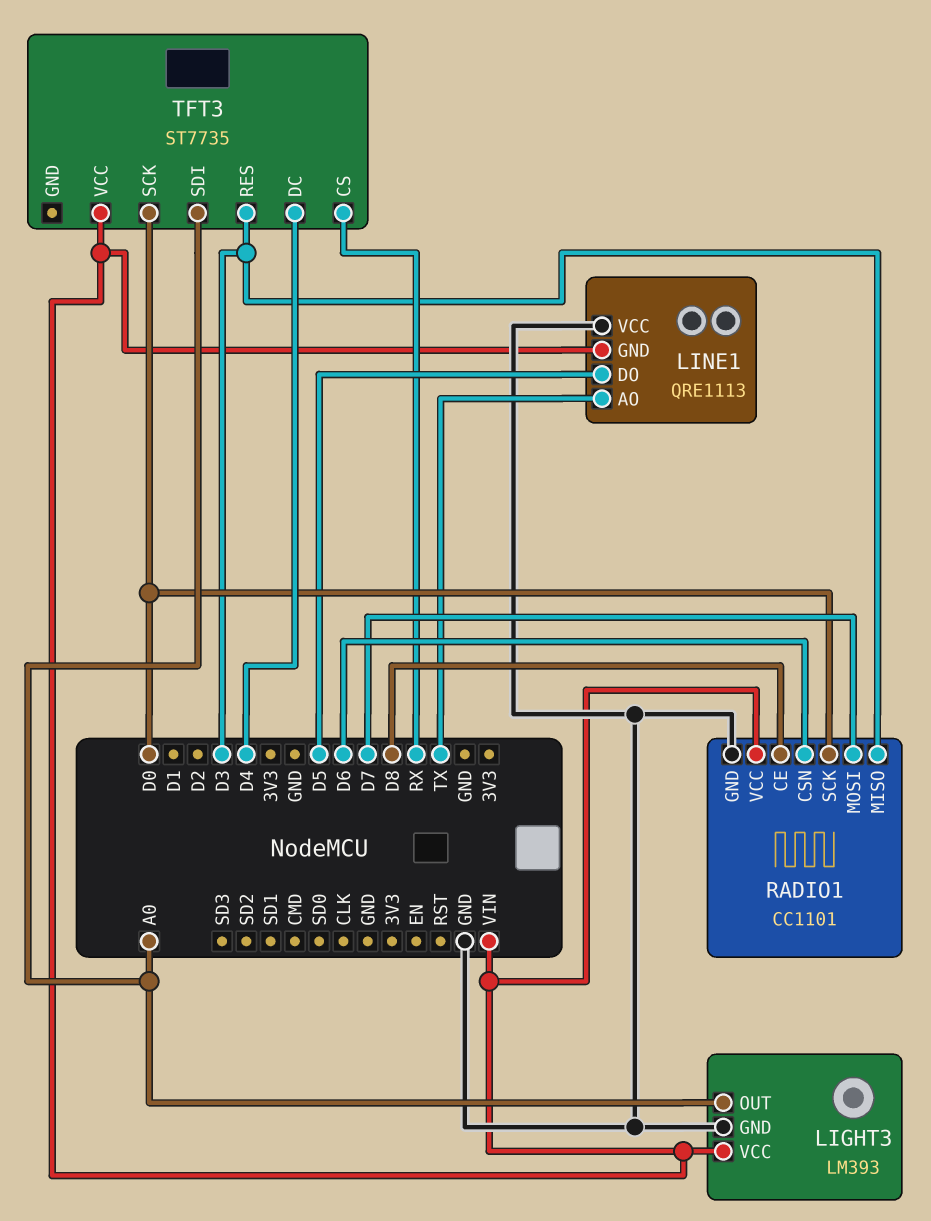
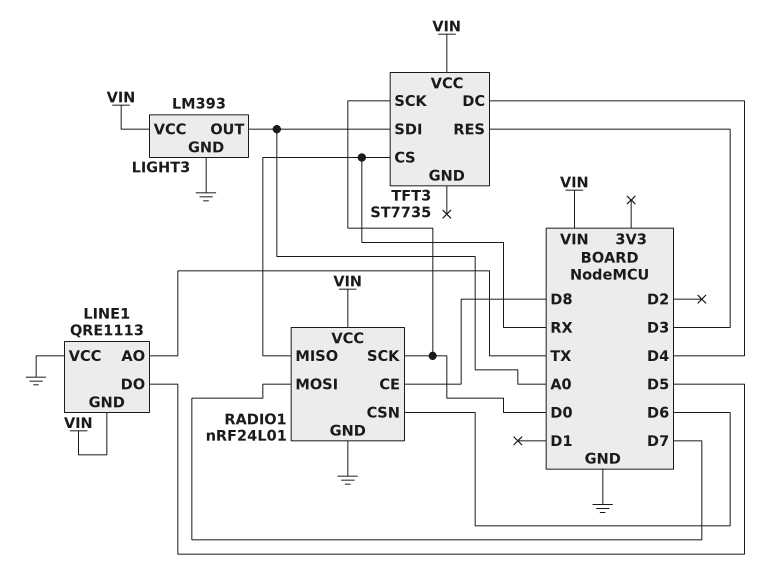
RADIO1: CC1101 -> nRF24L01
RADIO1 pin MISO: D3 -> RX

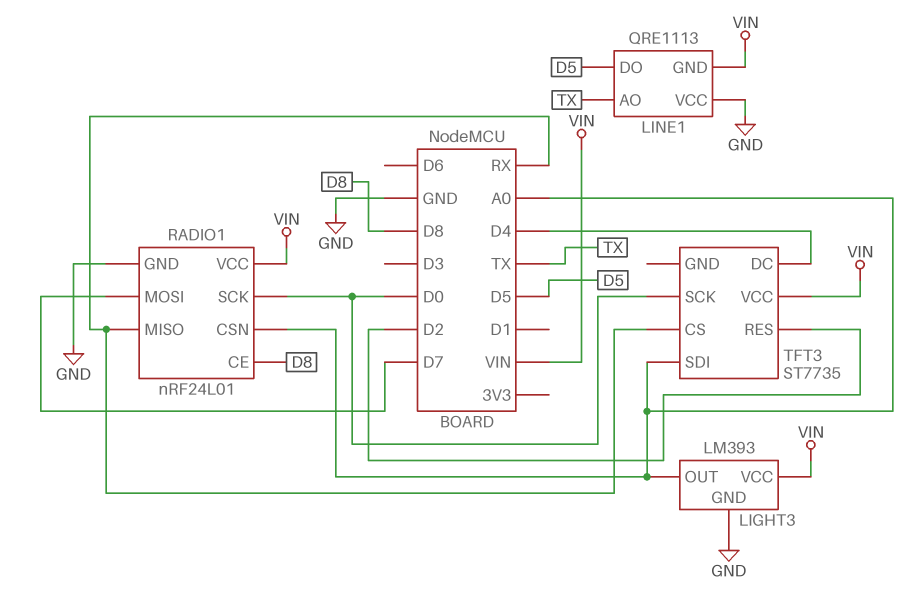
RADIO1 pin CSN: D6 -> A0
TFT3 pin RES: D3 -> D2

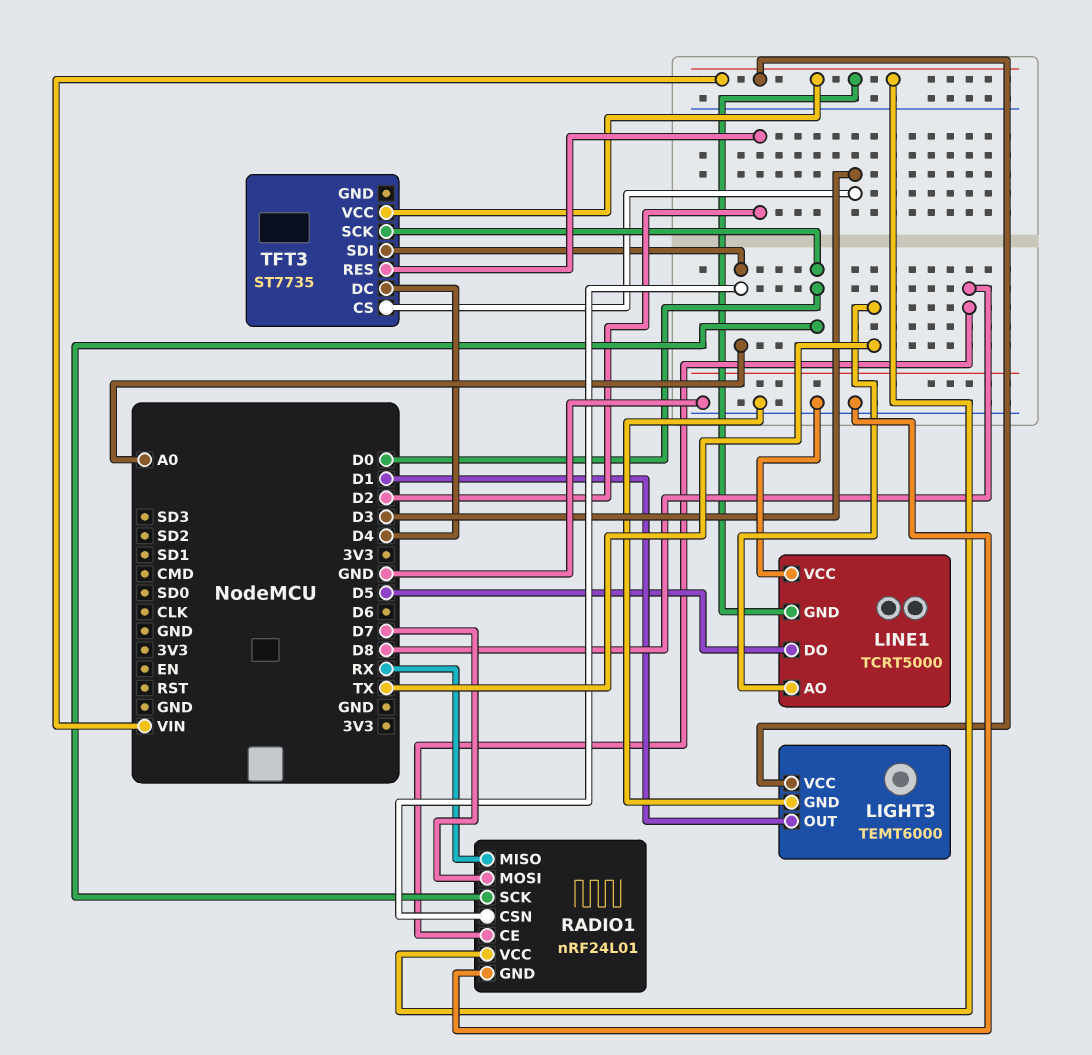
LIGHT3: LM393 -> TEMT6000
LIGHT3 pin OUT: A0 -> D1
LINE1: QRE1113 -> TCRT5000
TFT3 pin CS: RX -> D3

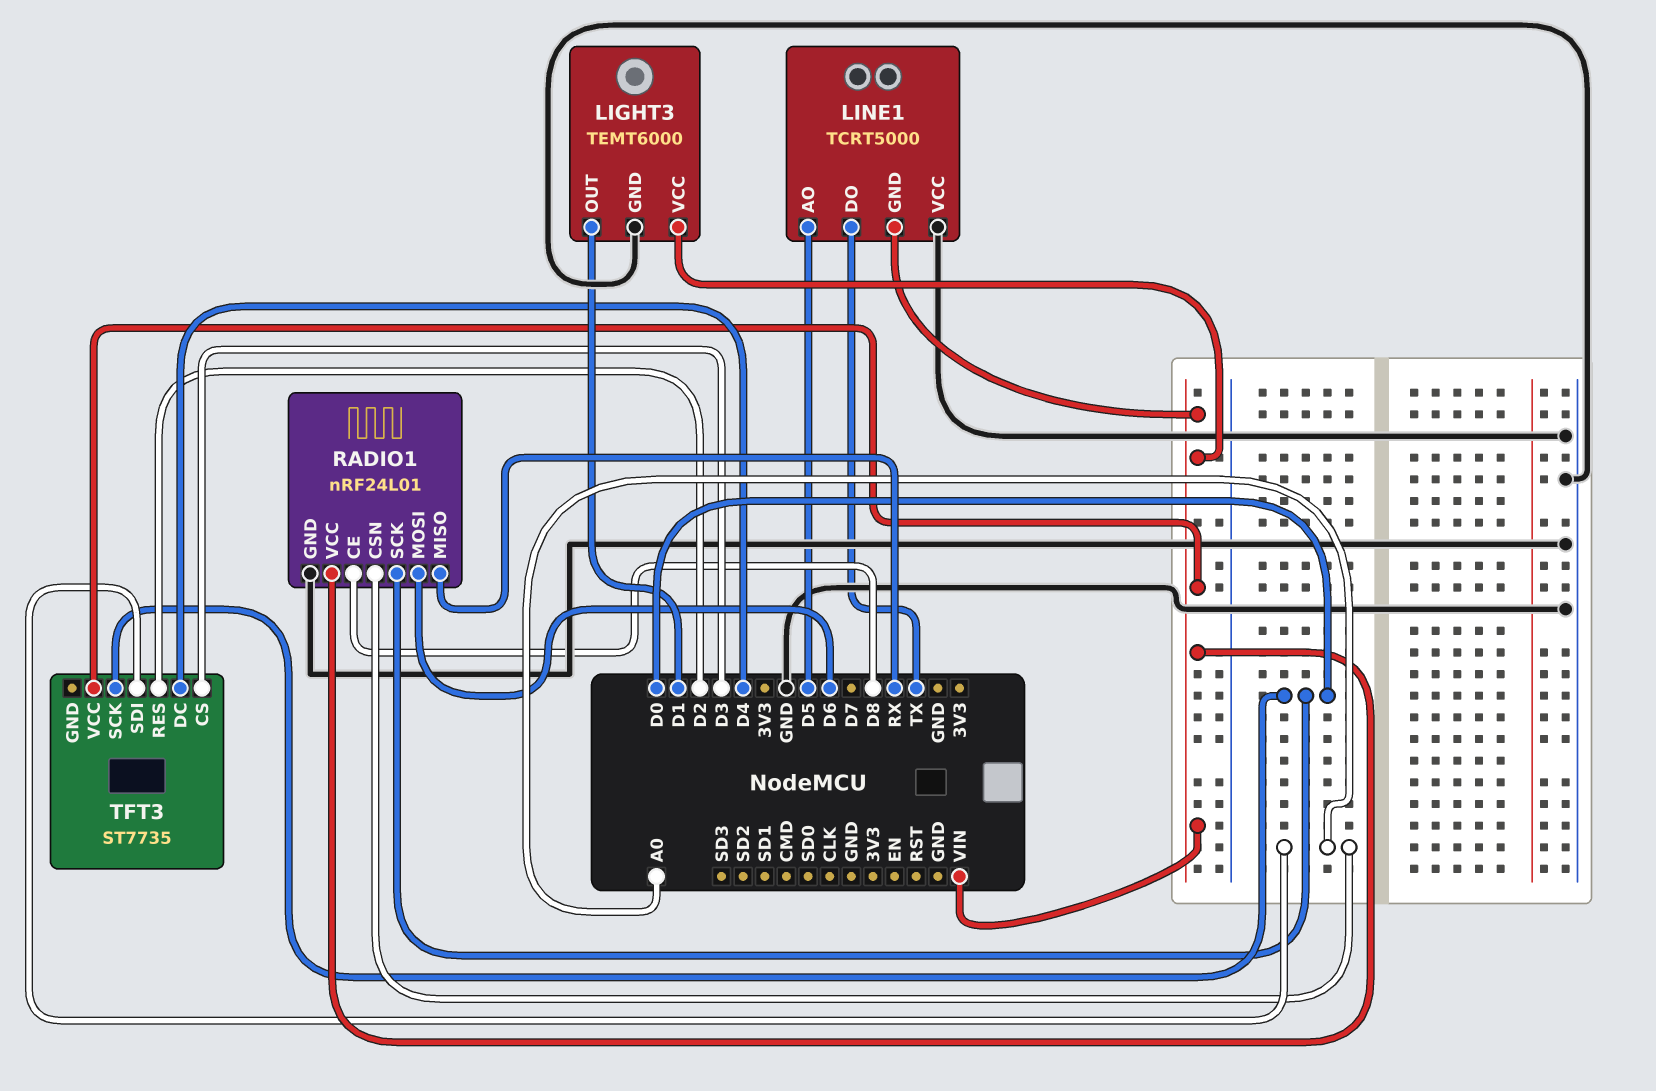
LINE1 pin AO: TX -> D5
LINE1 pin DO: D5 -> TX
RADIO1 pin MOSI: D7 -> D6

